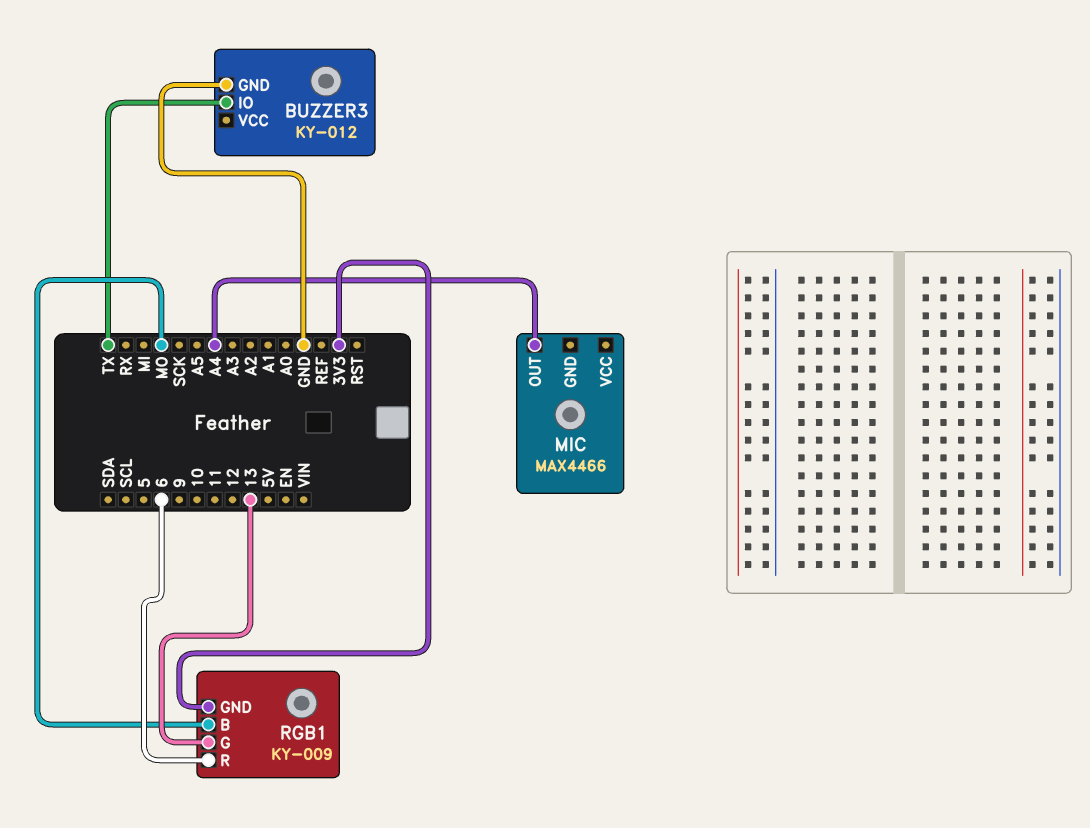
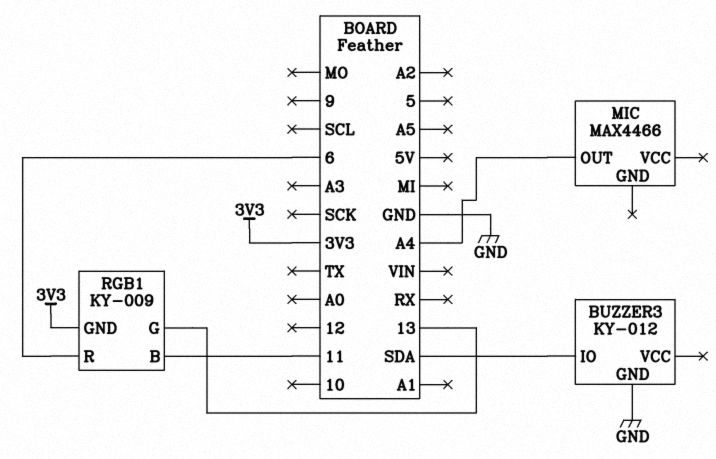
BUZZER3 pin IO: TX -> SDA
RGB1 pin B: MO -> 11

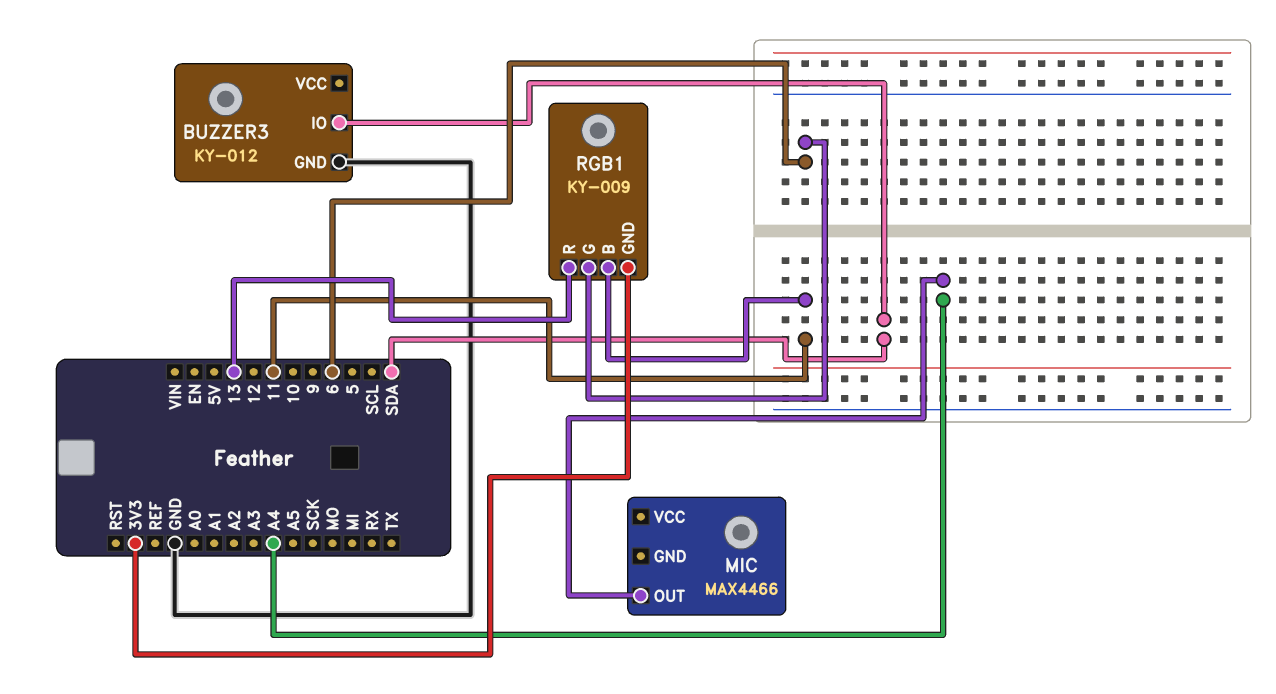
RGB1 pin G: 13 -> 6
RGB1 pin R: 6 -> 13

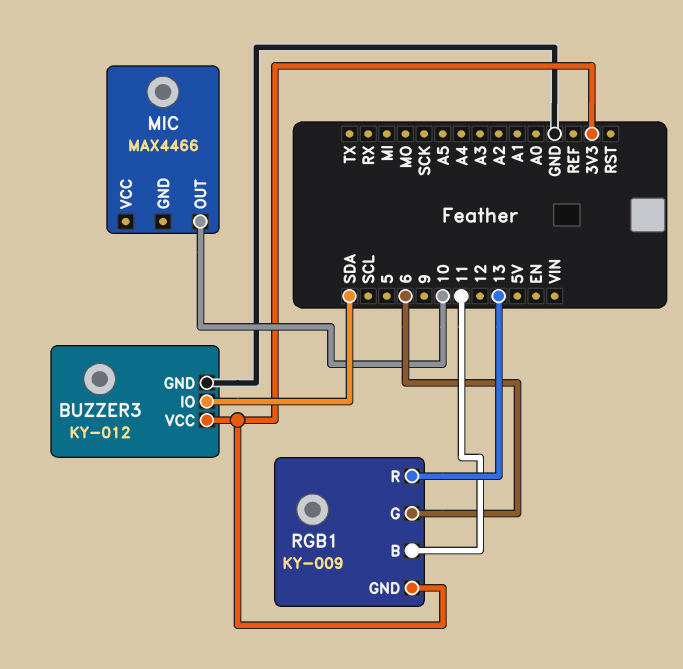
BUZZER3 pin VCC: none -> 3V3
MIC pin OUT: A4 -> 10

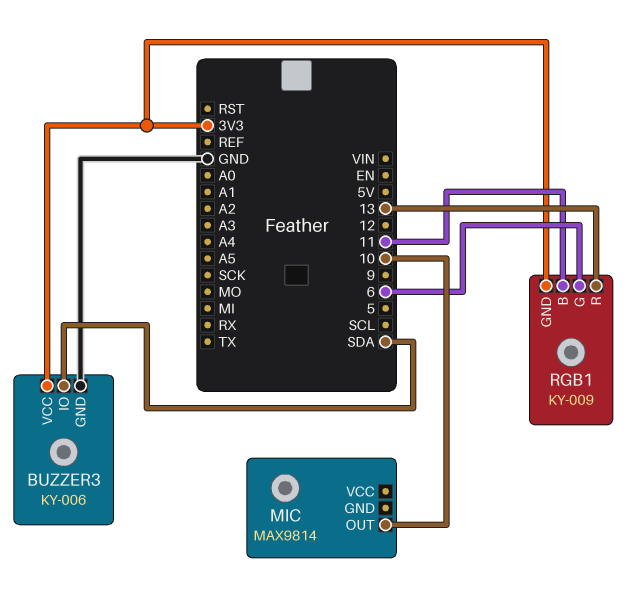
BUZZER3: KY-012 -> KY-006
MIC: MAX4466 -> MAX9814

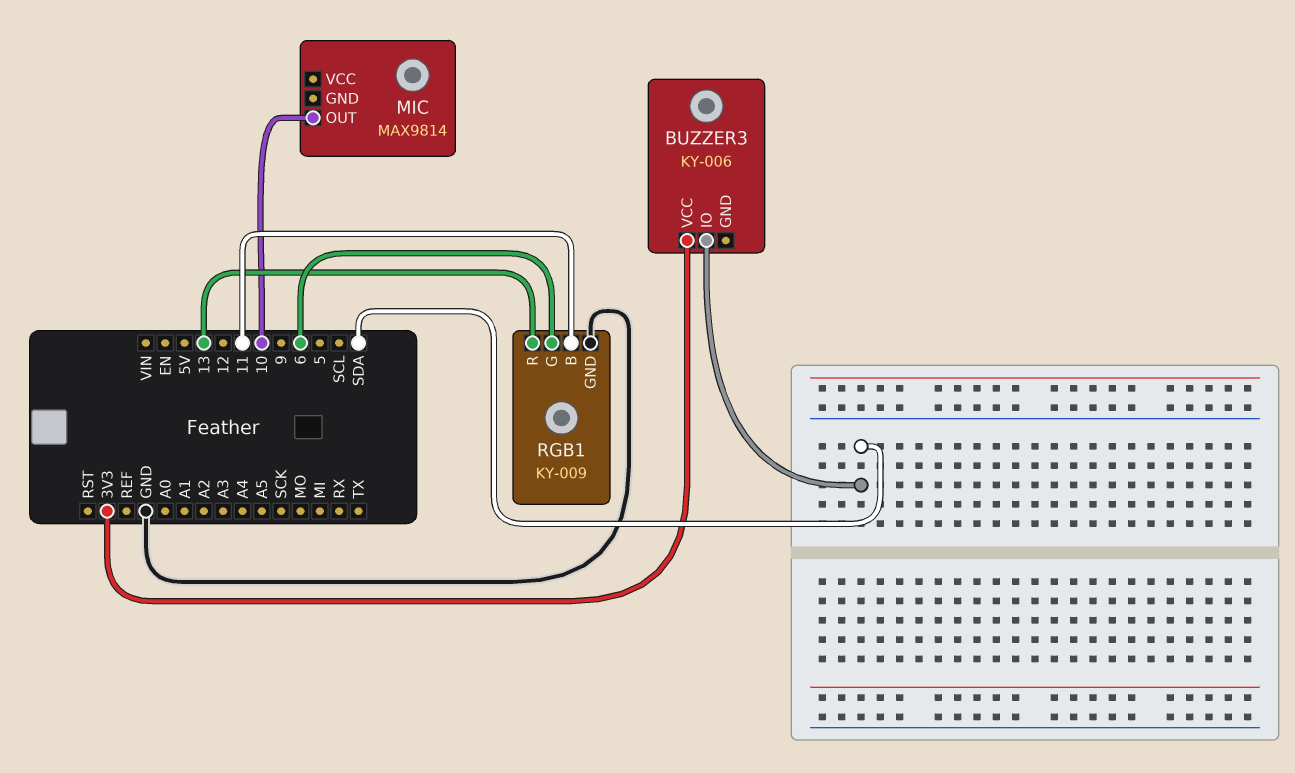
BUZZER3 pin GND: GND -> none
RGB1 pin GND: 3V3 -> GND

